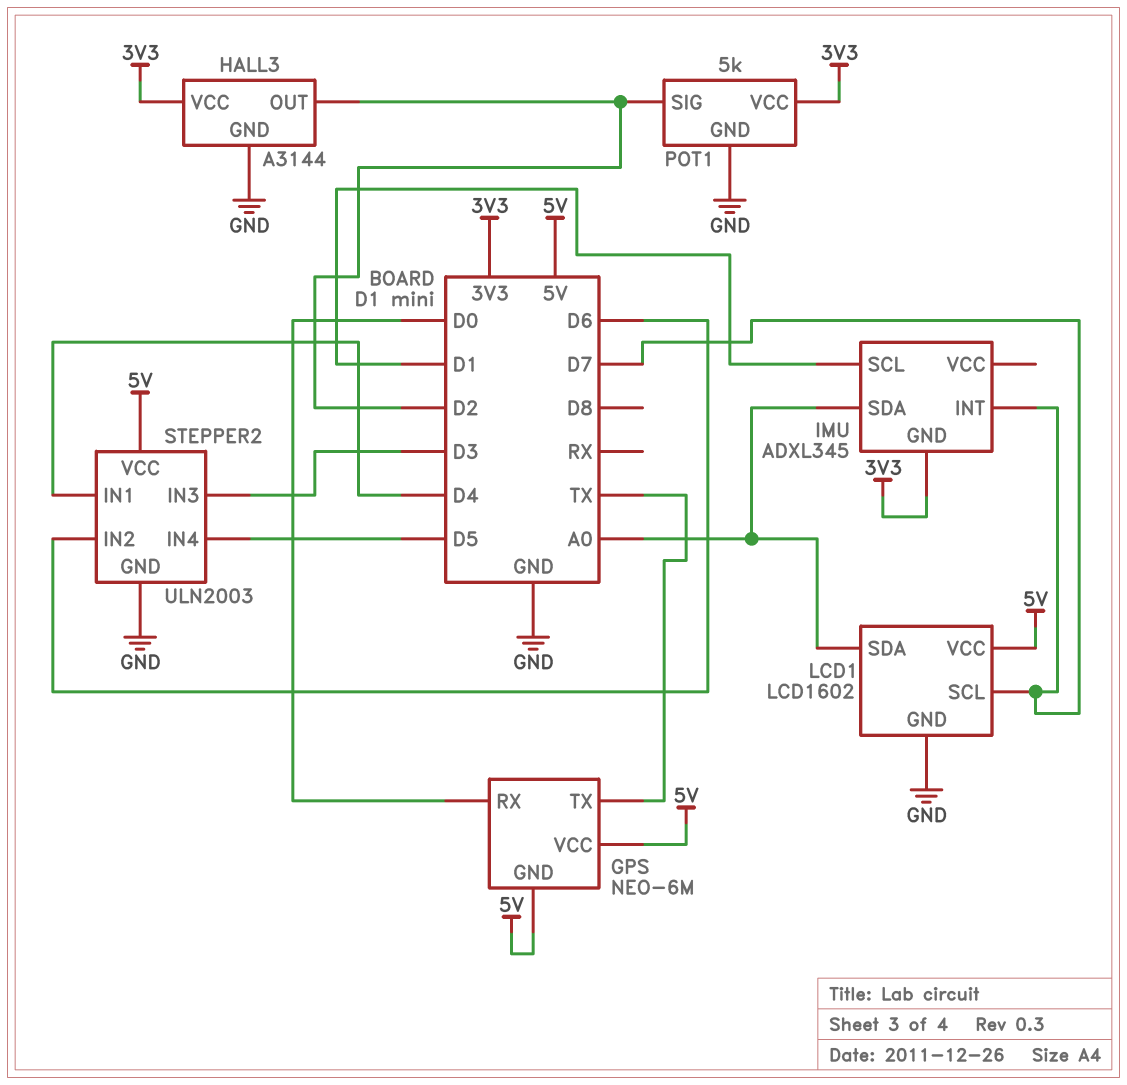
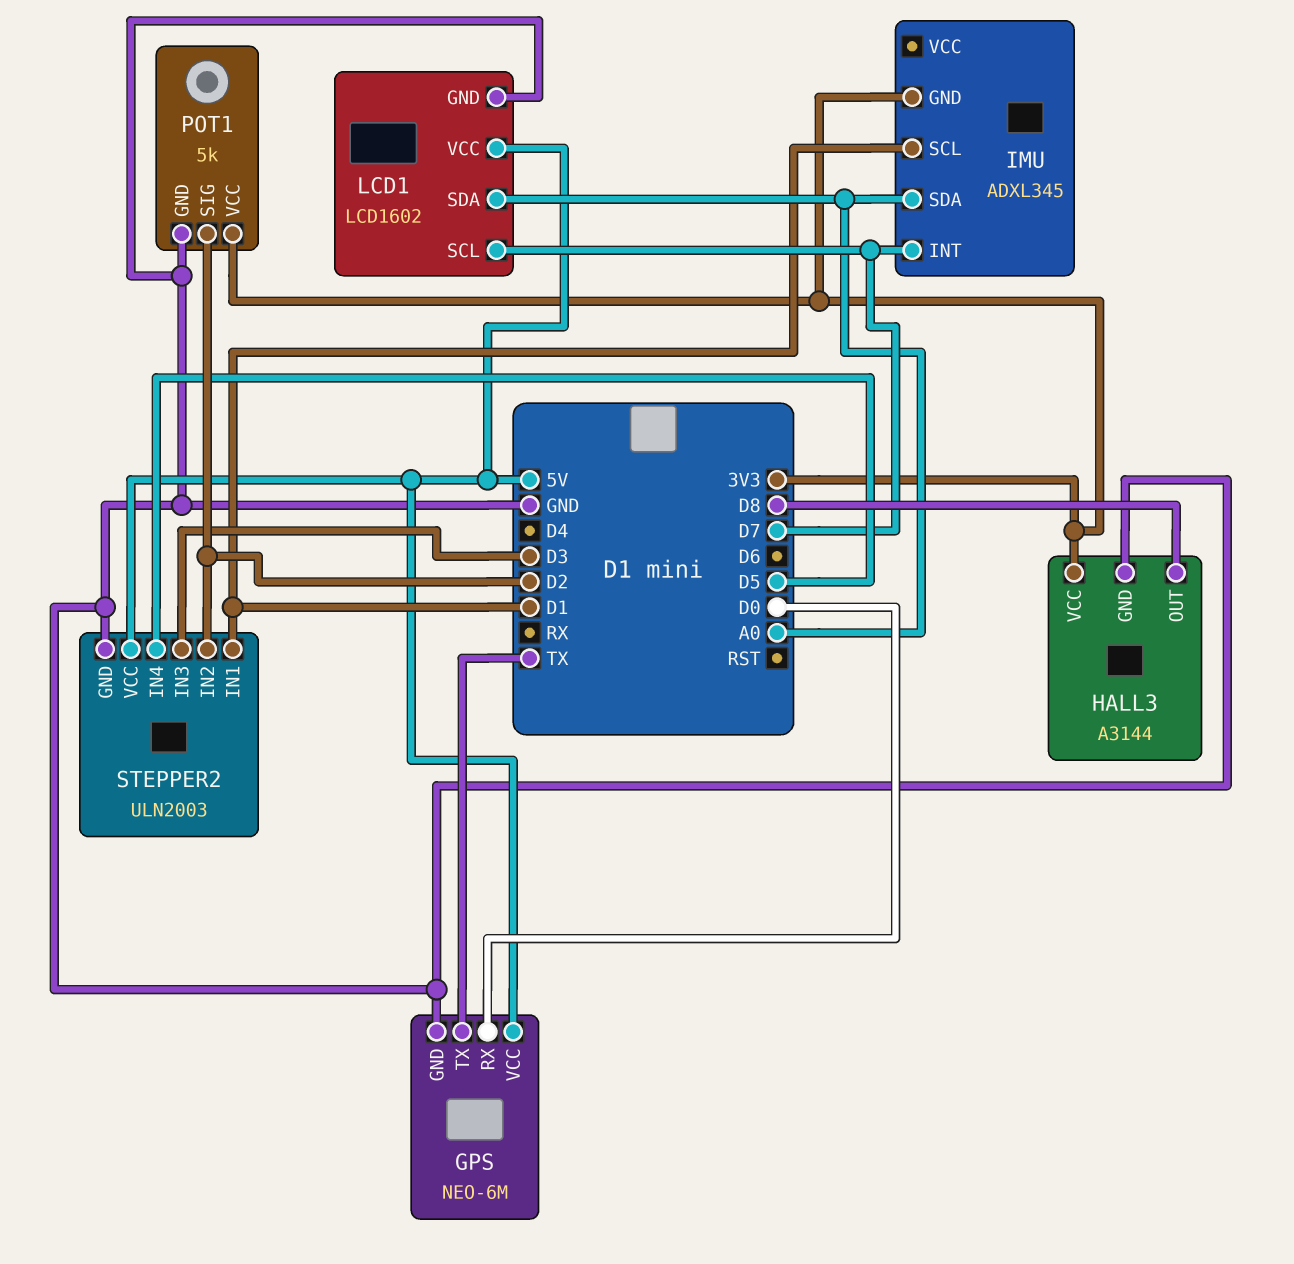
GPS pin GND: 5V -> GND
HALL3 pin OUT: D2 -> D8
STEPPER2 pin IN1: D4 -> D1
STEPPER2 pin IN2: D6 -> D2

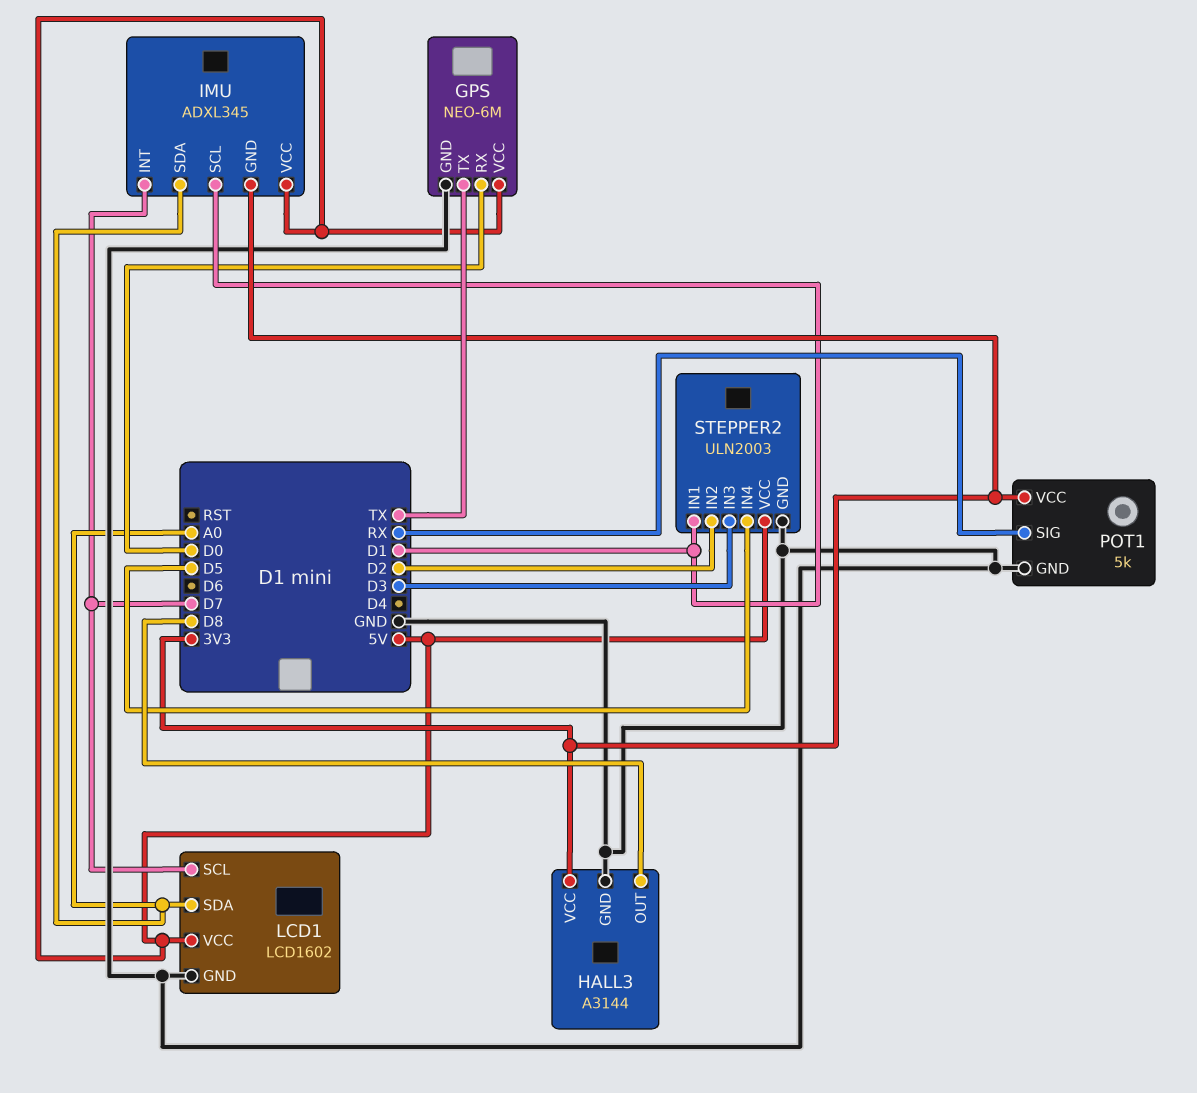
IMU pin VCC: none -> 5V
POT1 pin SIG: D2 -> RX

